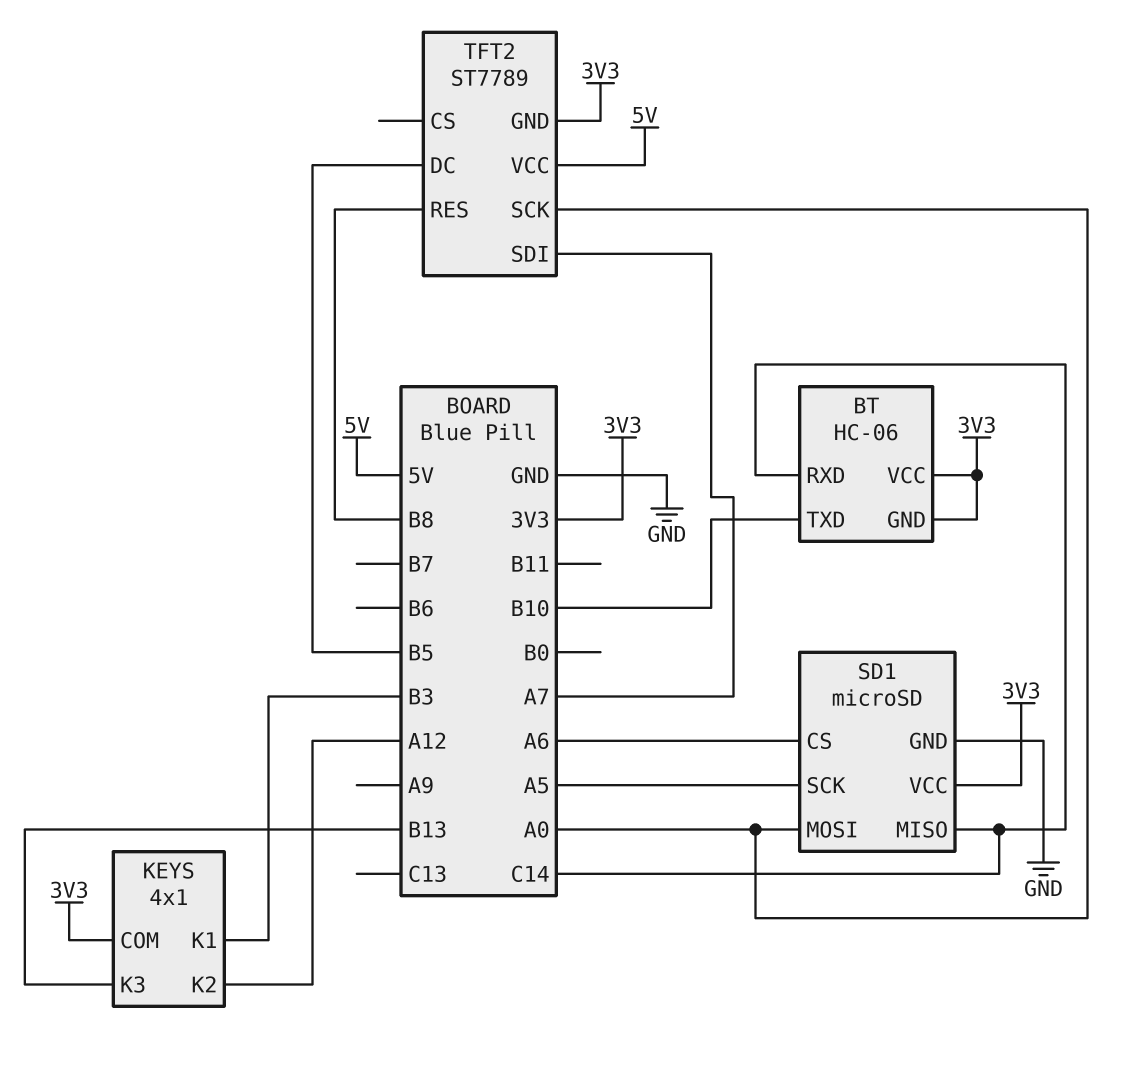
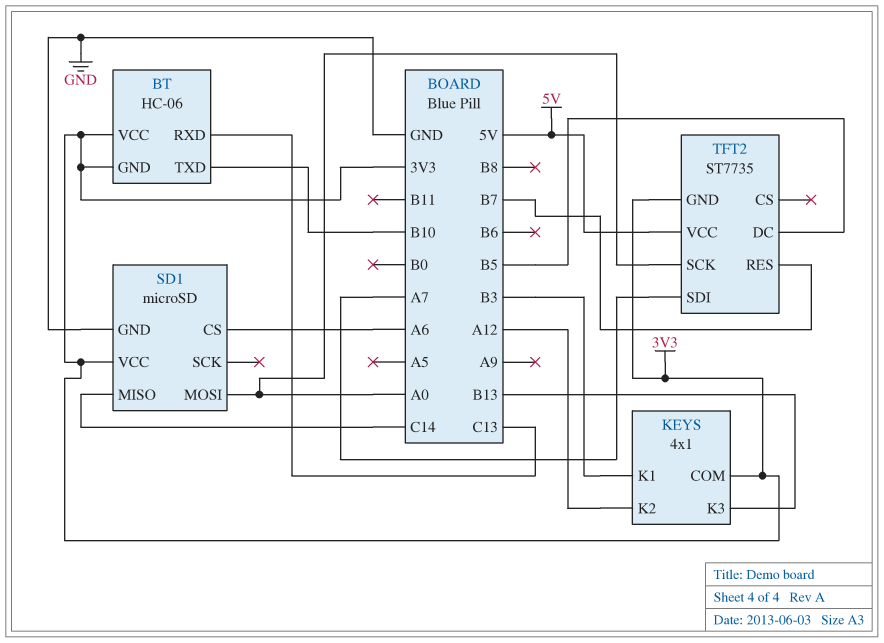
BT pin RXD: C14 -> C13
SD1 pin SCK: A5 -> none
TFT2: ST7789 -> ST7735
TFT2 pin RES: B8 -> B7

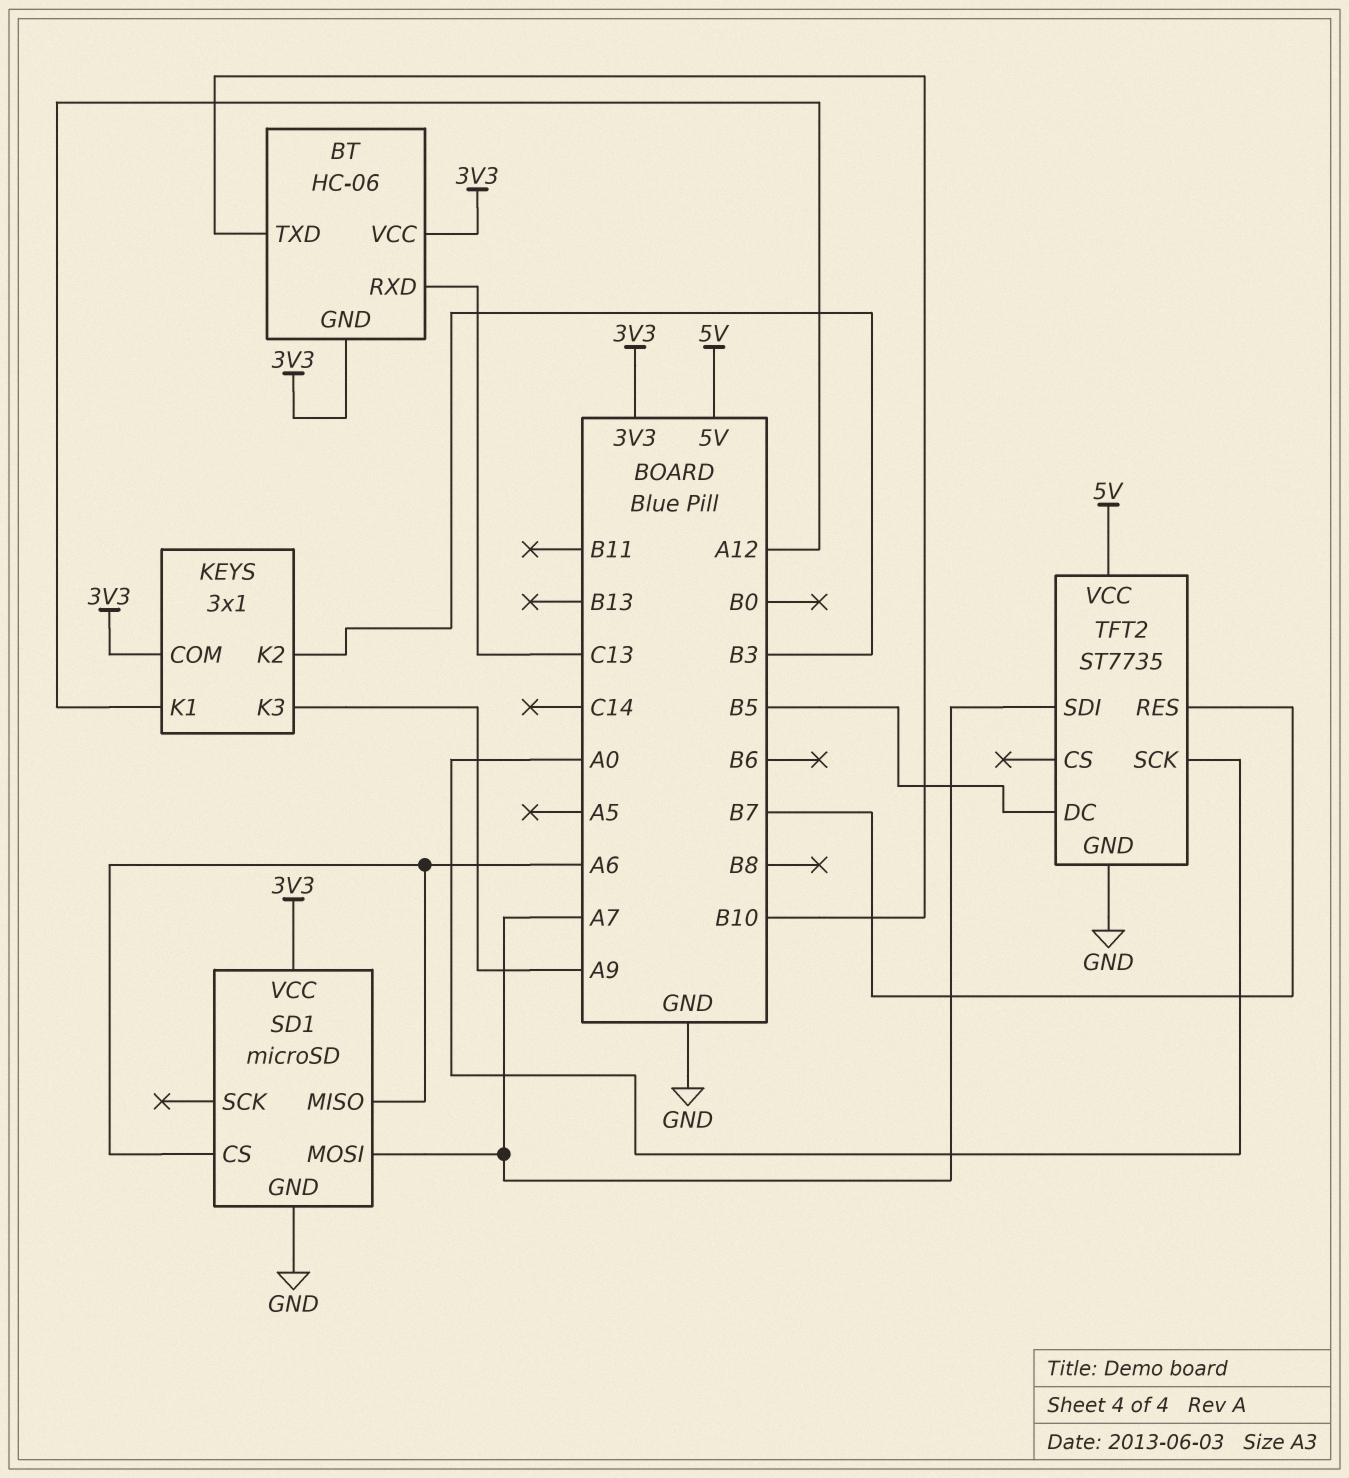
KEYS: 4x1 -> 3x1
KEYS pin K1: B3 -> A12
KEYS pin K2: A12 -> B3
KEYS pin K3: B13 -> A9
SD1 pin MISO: C14 -> A6
SD1 pin MOSI: A0 -> A7
TFT2 pin GND: 3V3 -> GND

